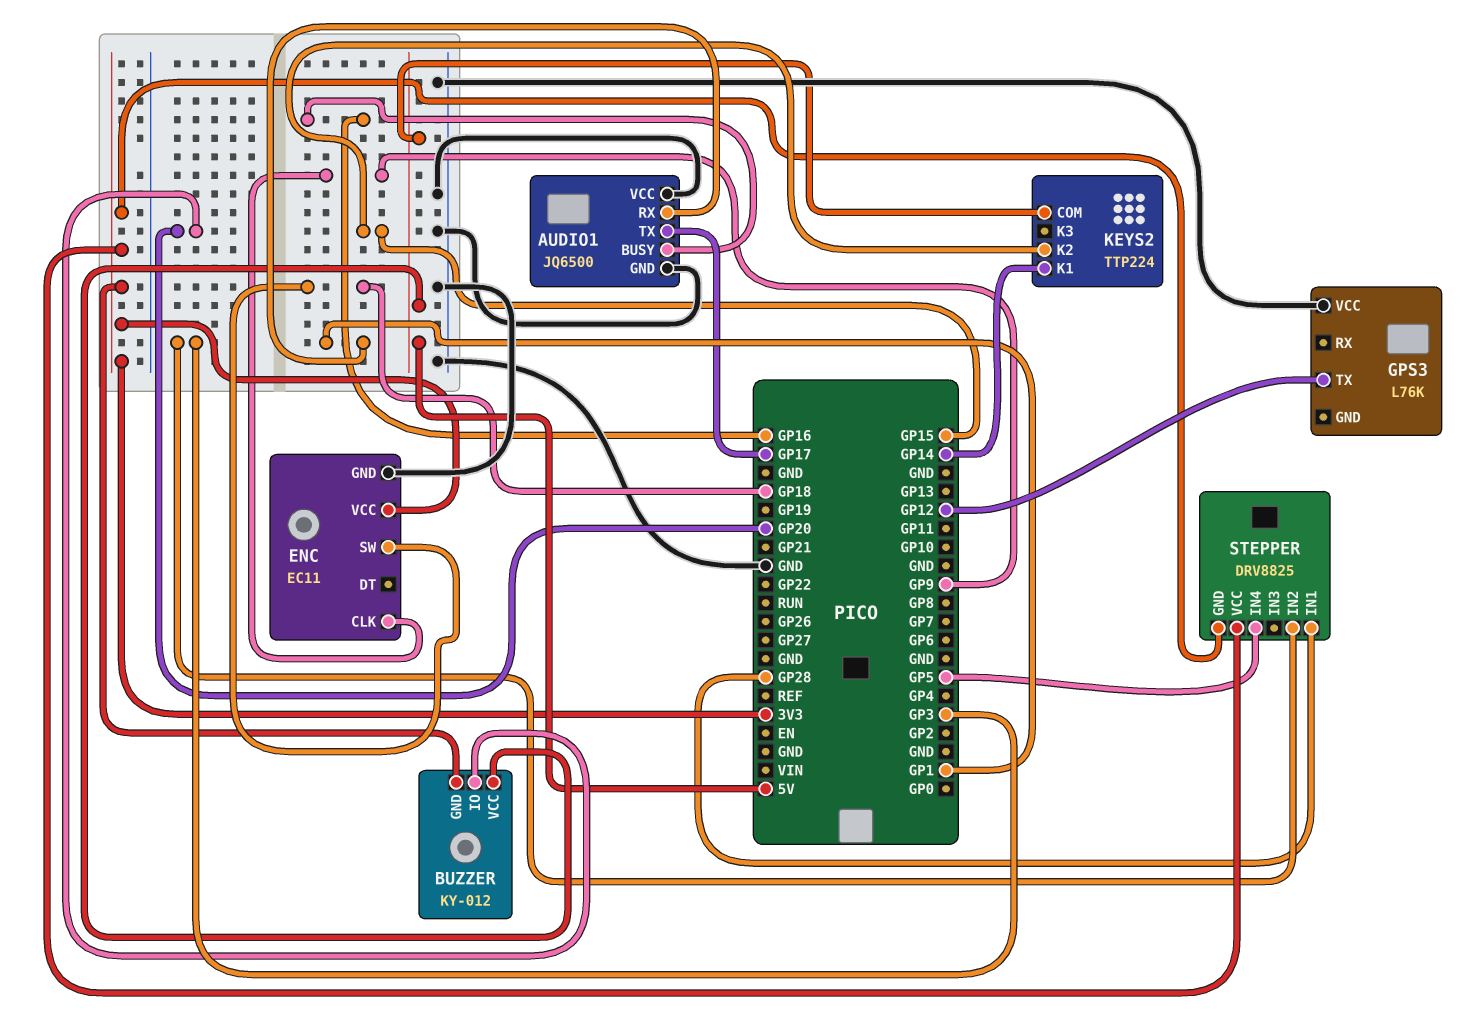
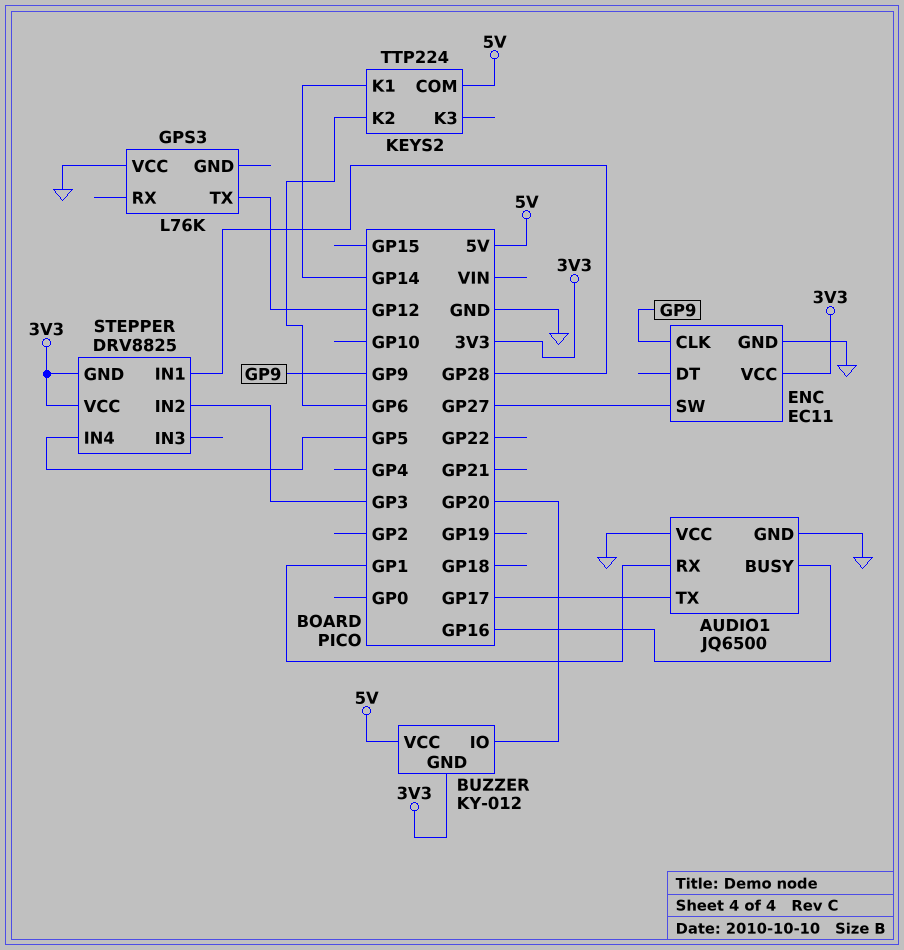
ENC pin SW: GP18 -> GP27
KEYS2 pin K2: GP15 -> GP6

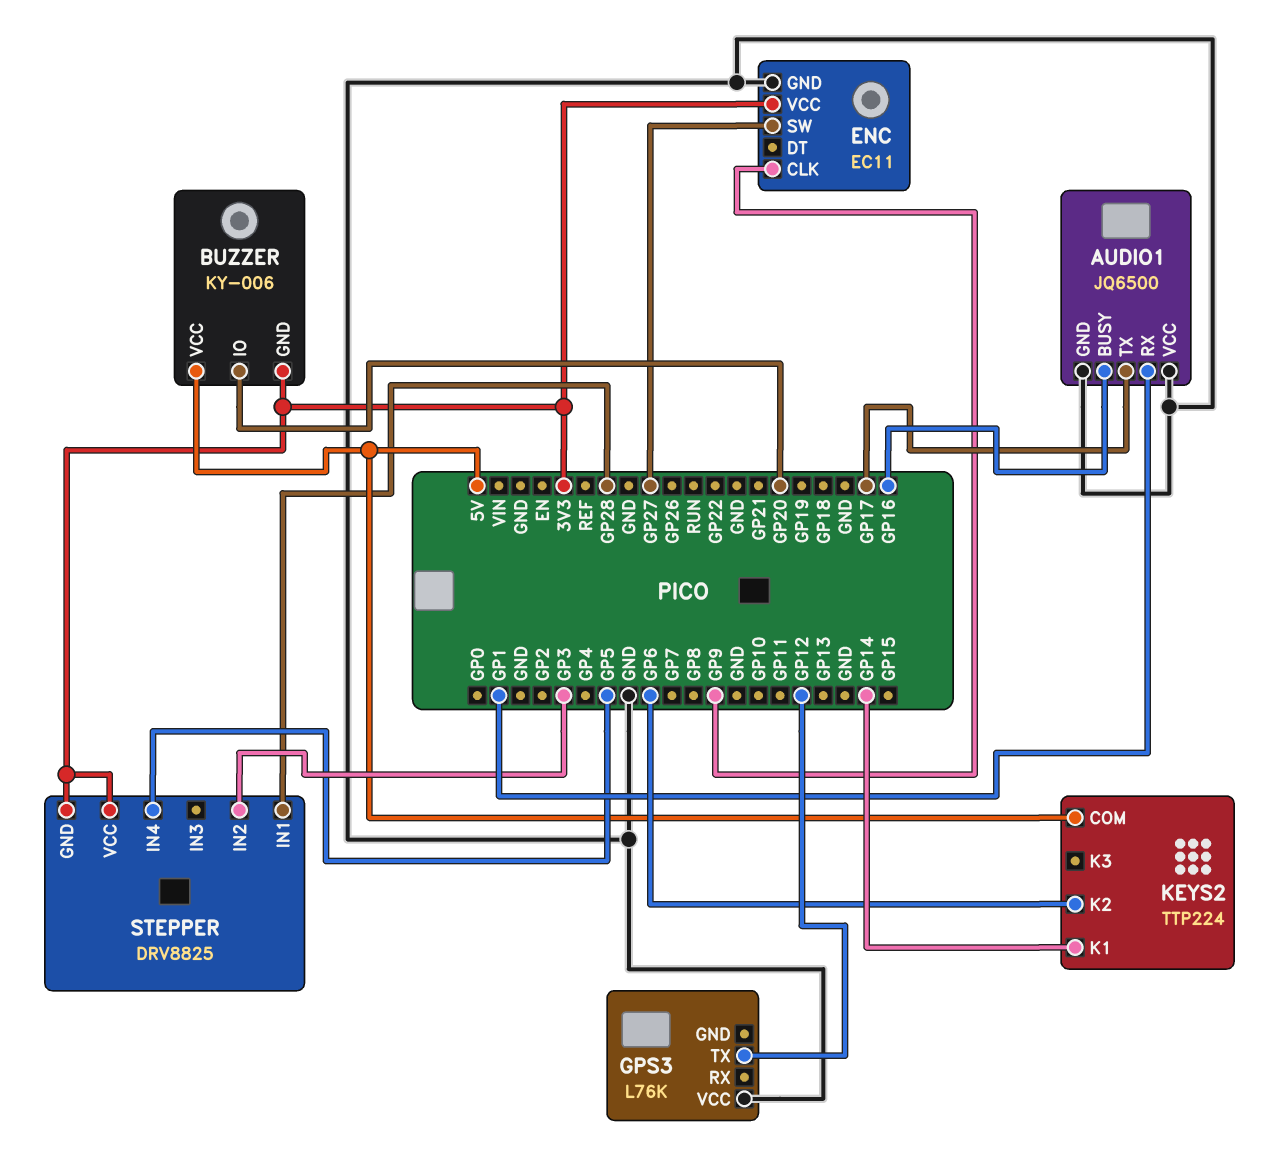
BUZZER: KY-012 -> KY-006

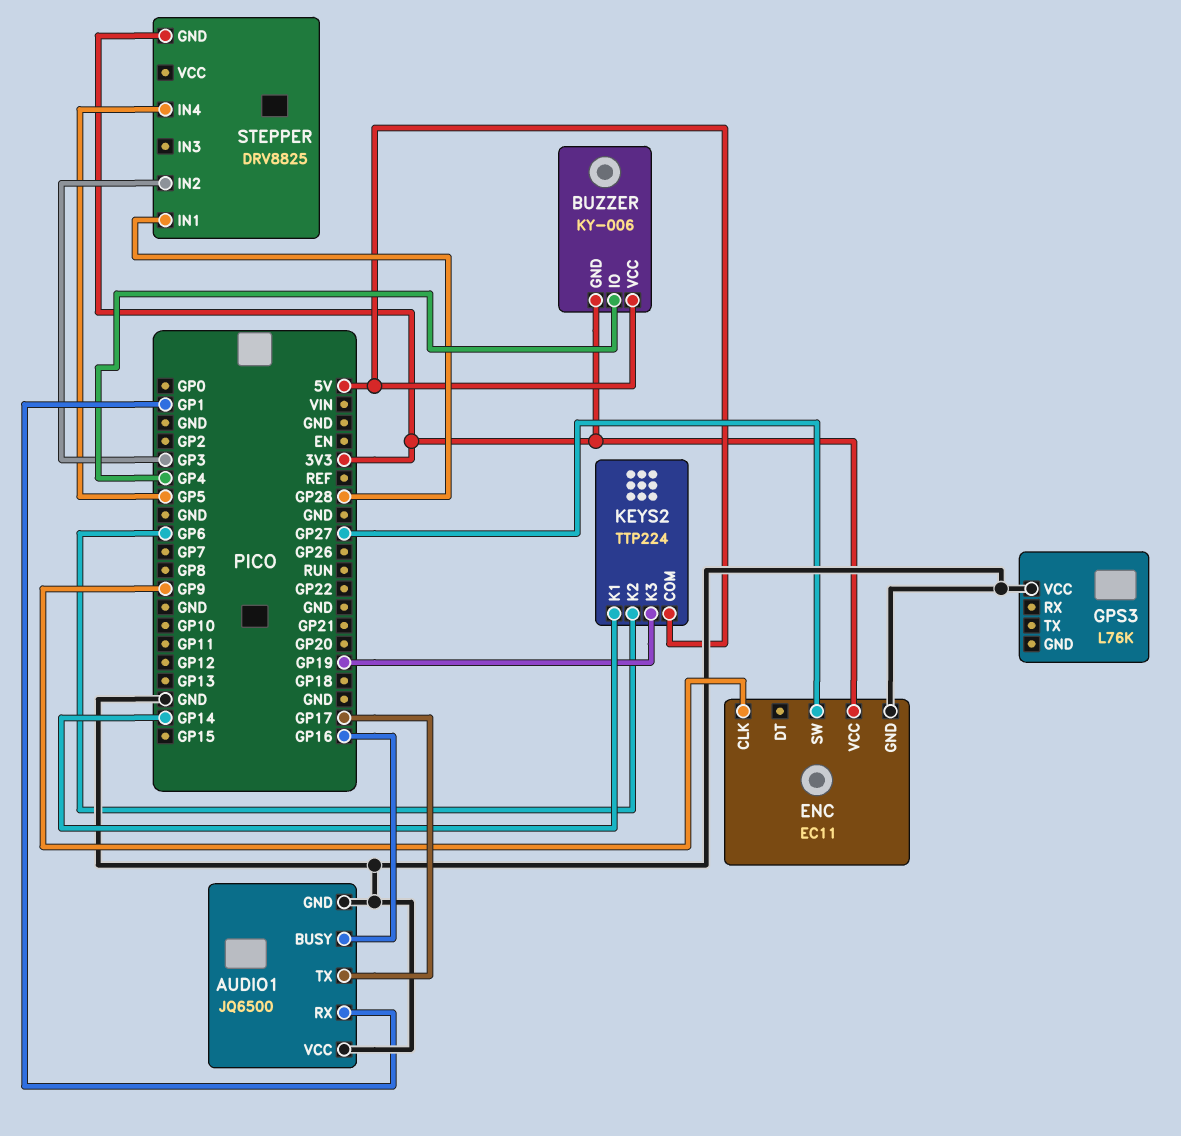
BUZZER pin IO: GP20 -> GP4
GPS3 pin TX: GP12 -> none
KEYS2 pin K3: none -> GP19
STEPPER pin VCC: 3V3 -> none

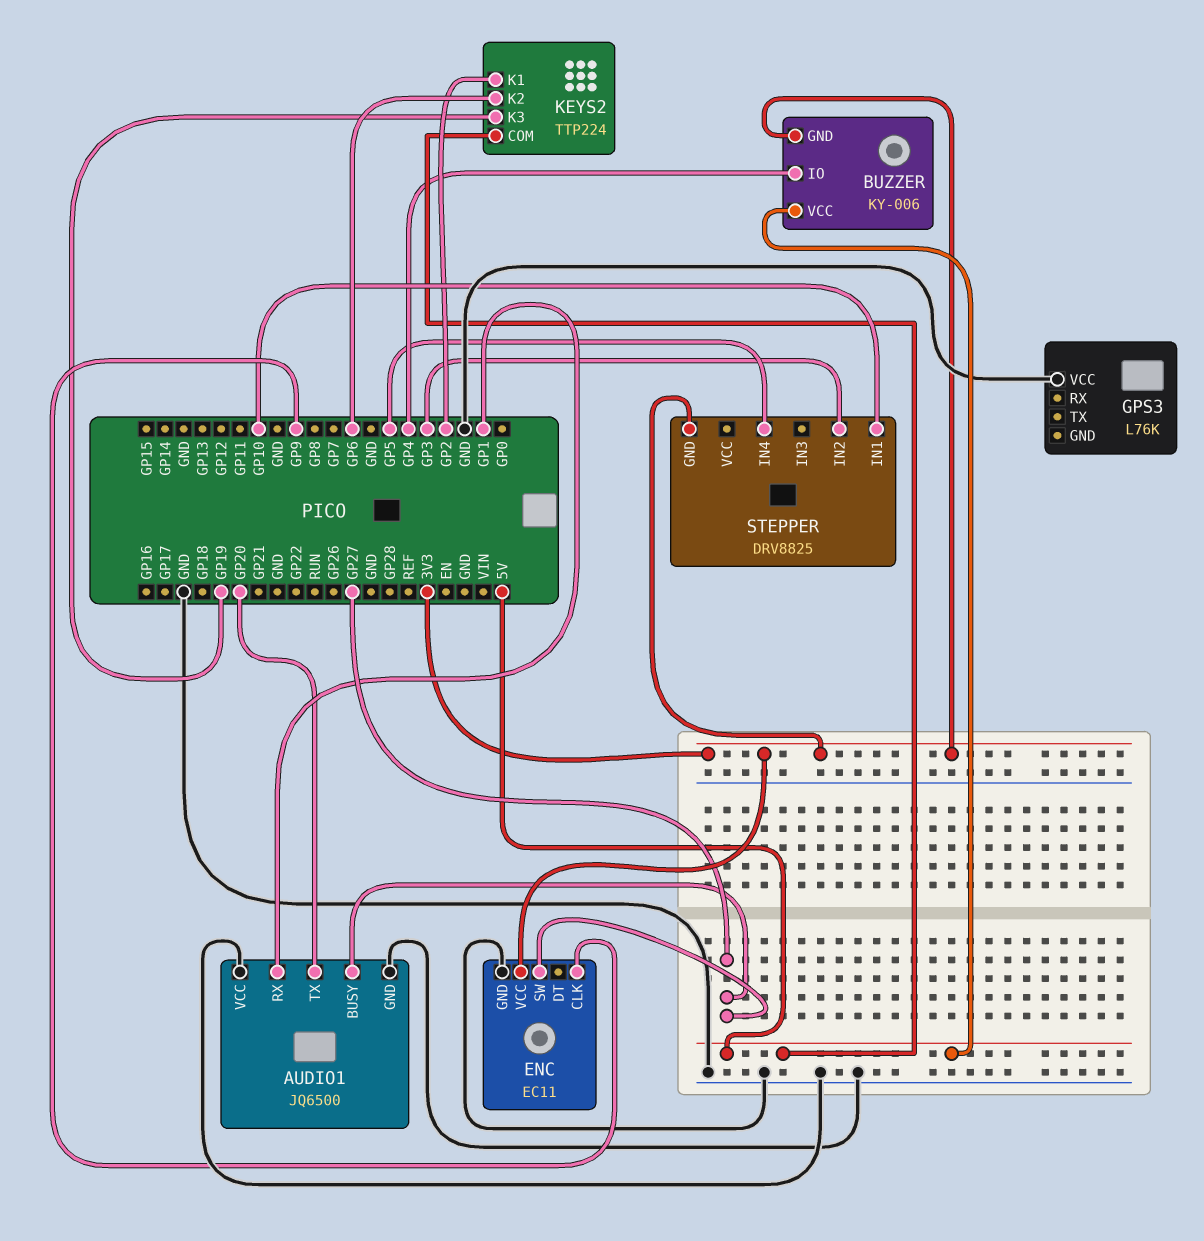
AUDIO1 pin BUSY: GP16 -> GP27
AUDIO1 pin TX: GP17 -> GP20
KEYS2 pin K1: GP14 -> GP2
STEPPER pin IN1: GP28 -> GP10

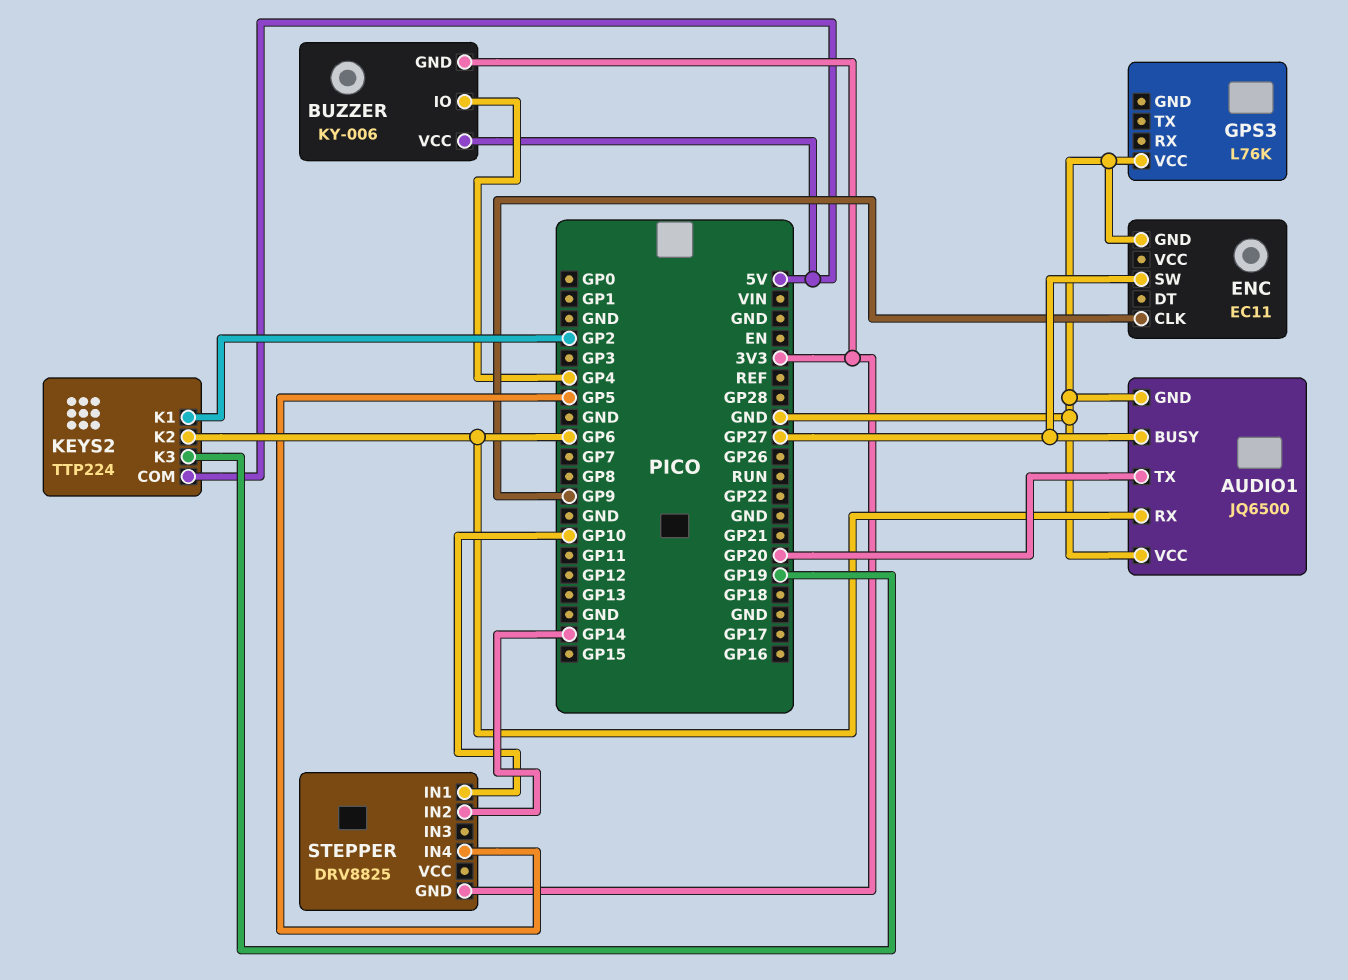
AUDIO1 pin RX: GP1 -> GP6
ENC pin VCC: 3V3 -> none
STEPPER pin IN2: GP3 -> GP14

